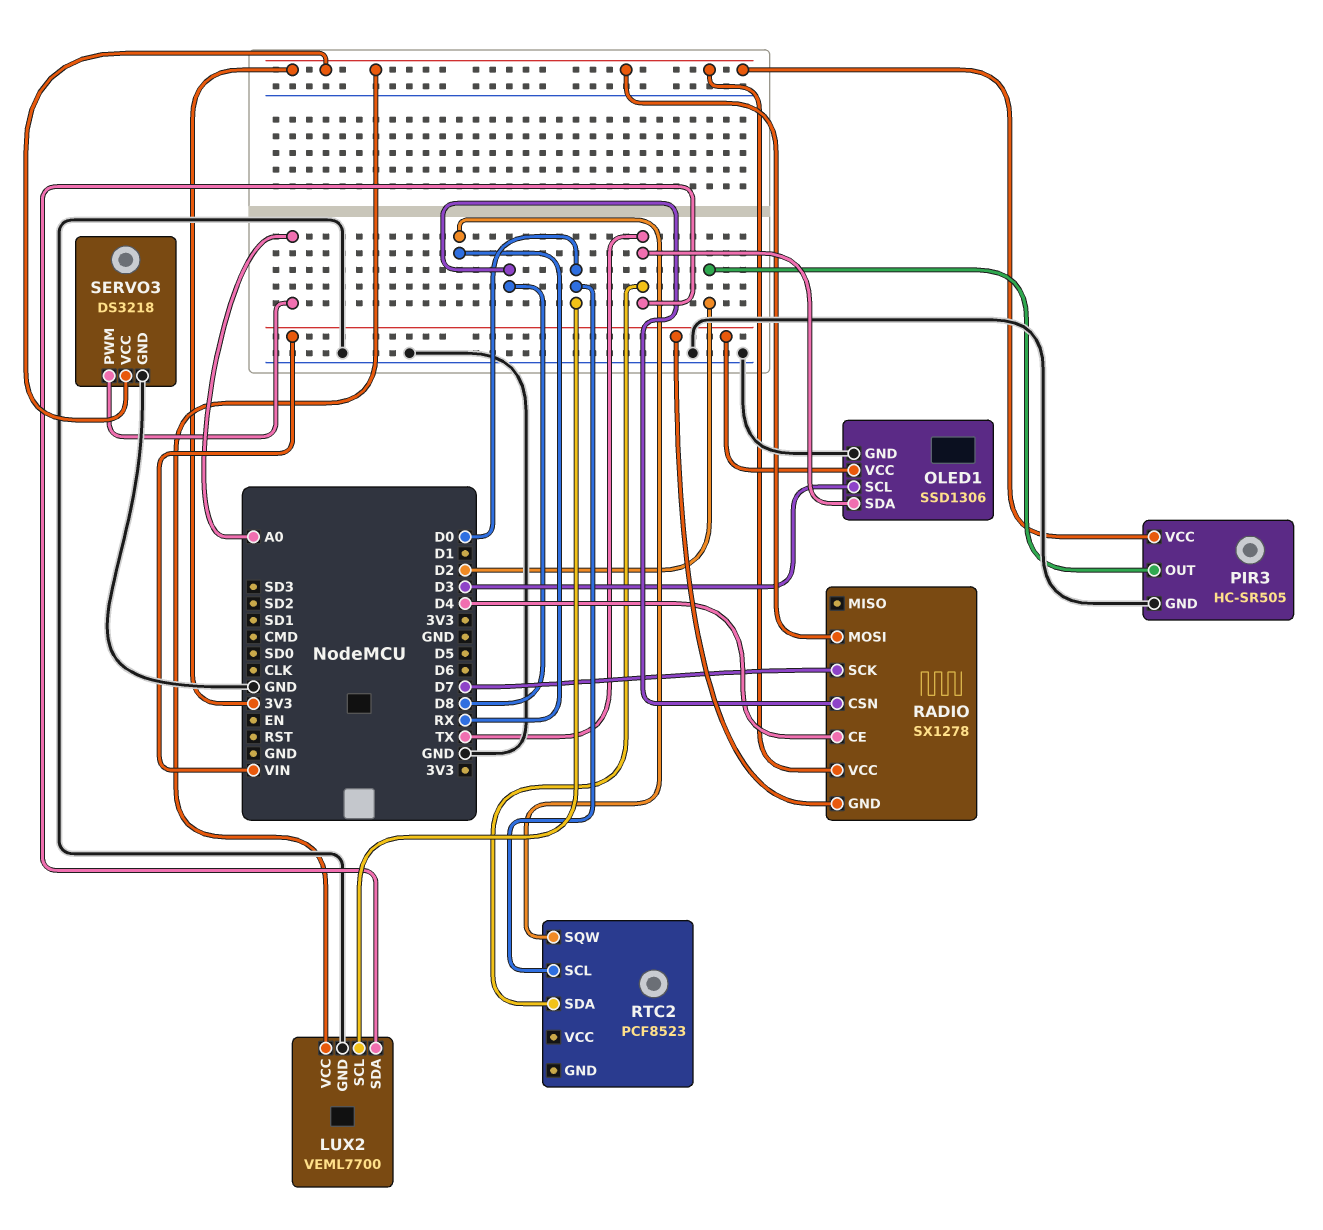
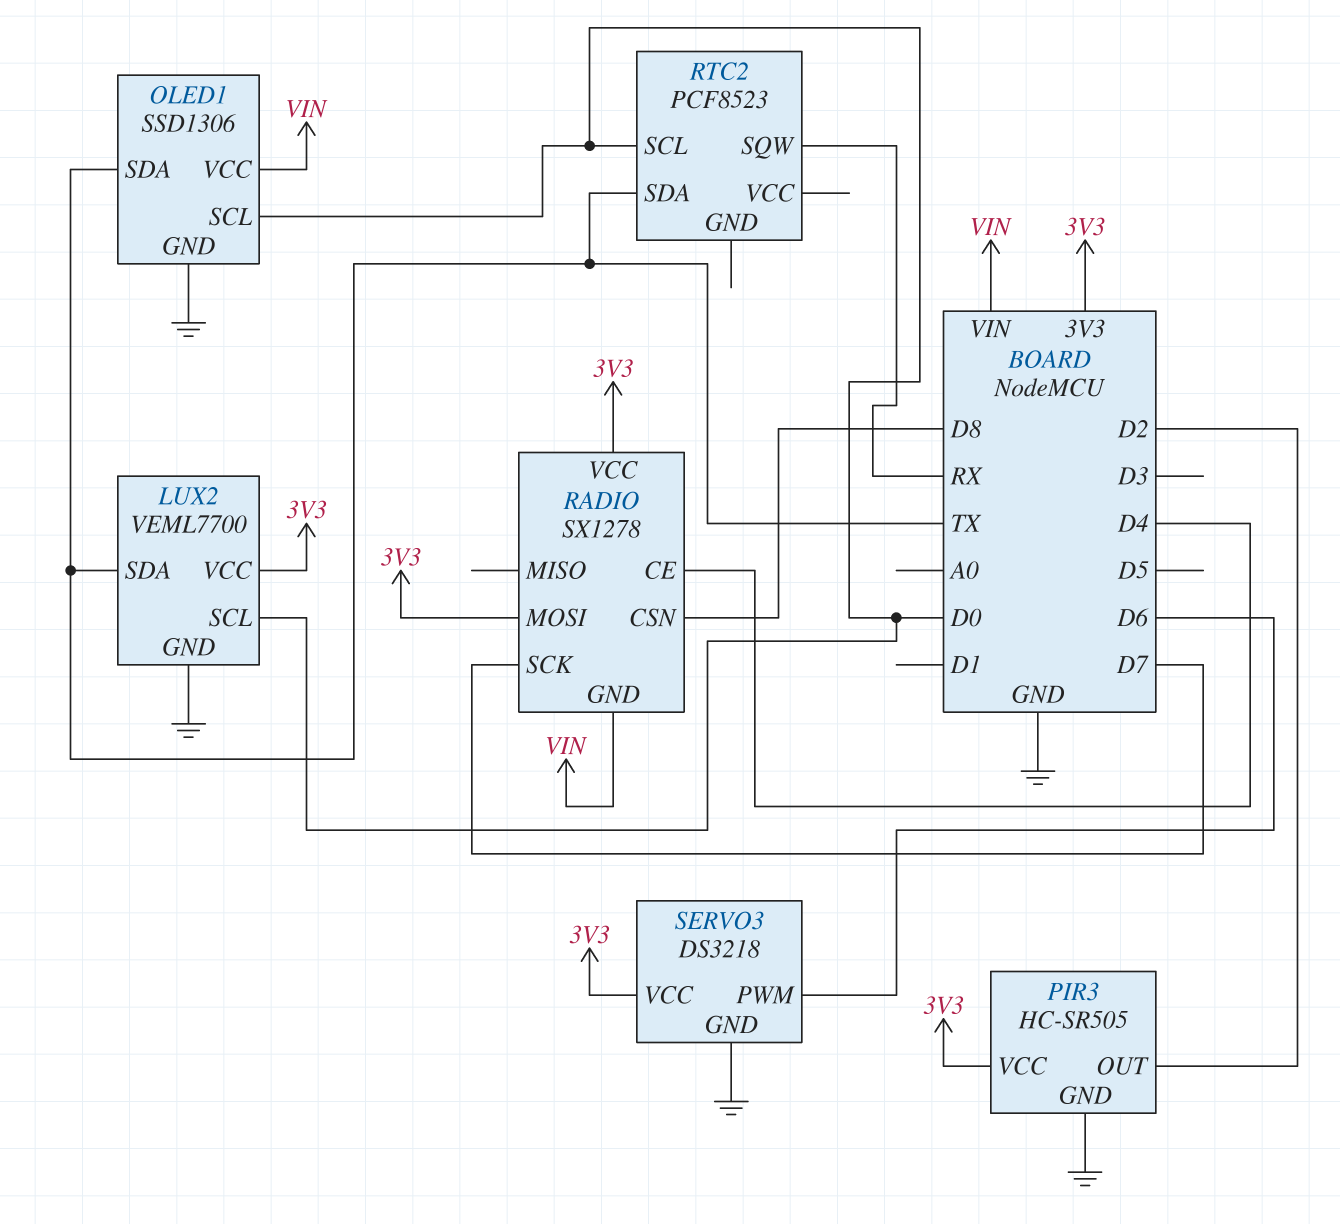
OLED1 pin SCL: D3 -> D0
SERVO3 pin PWM: A0 -> D6

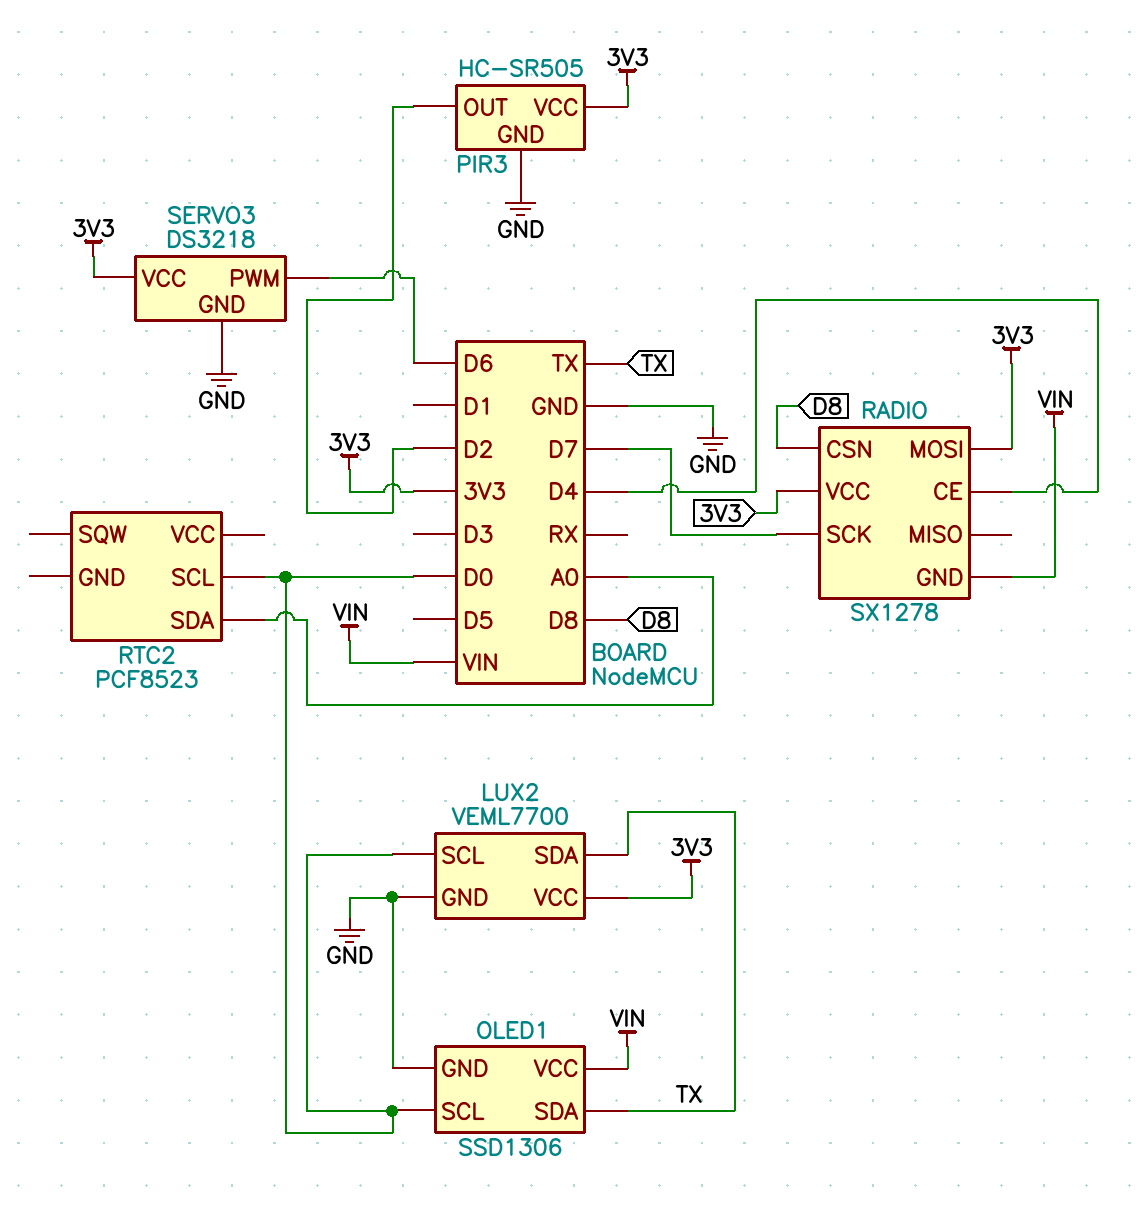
RTC2 pin SDA: TX -> A0
RTC2 pin SQW: RX -> none

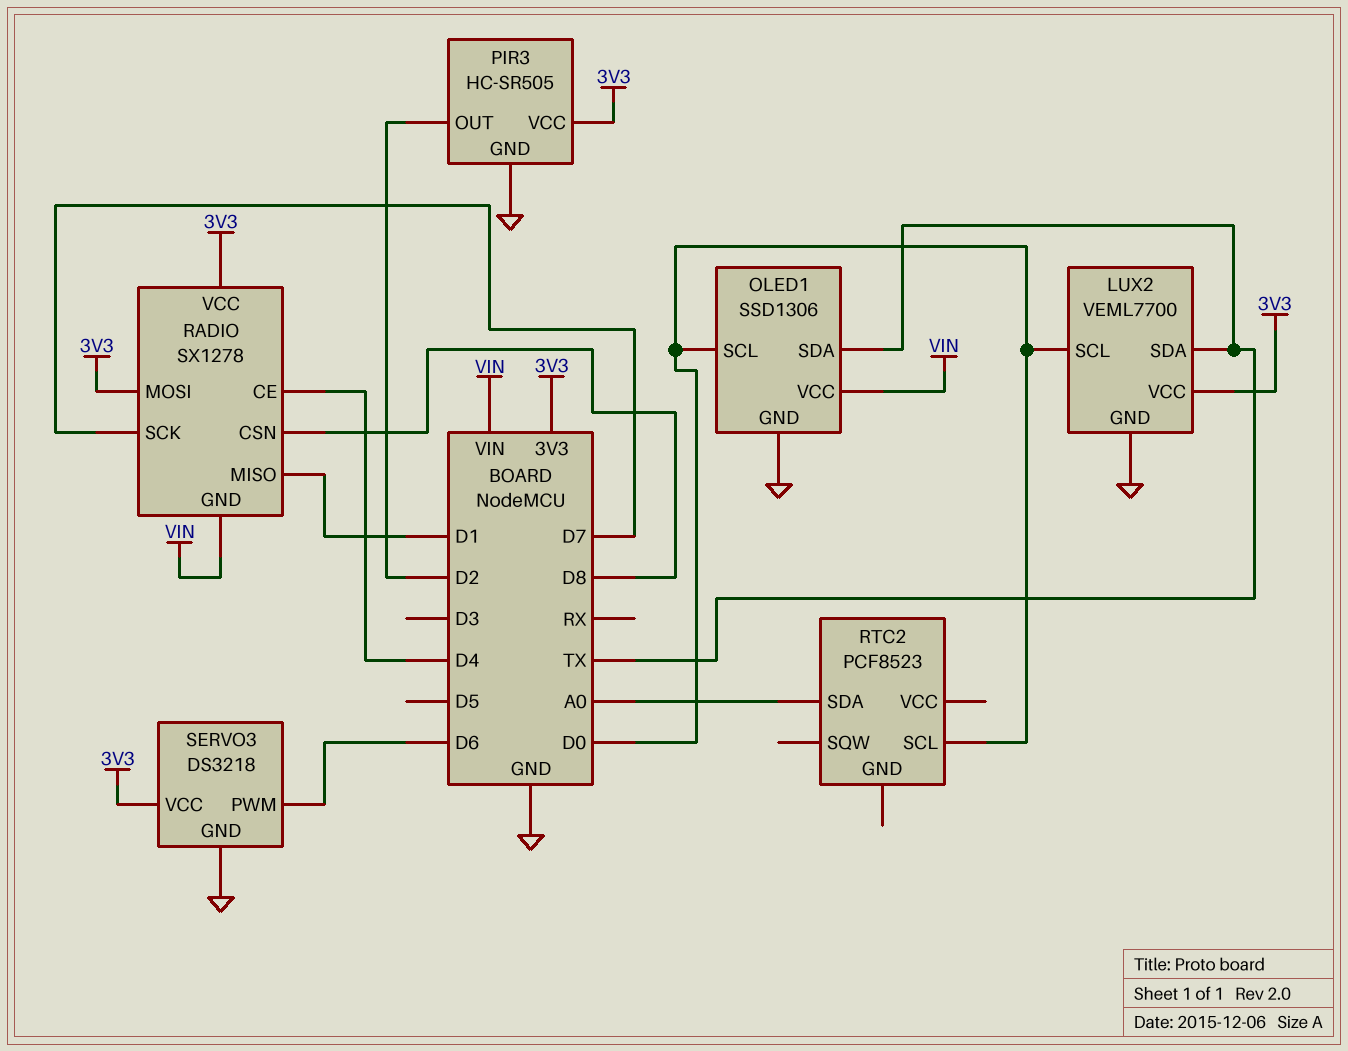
RADIO pin MISO: none -> D1

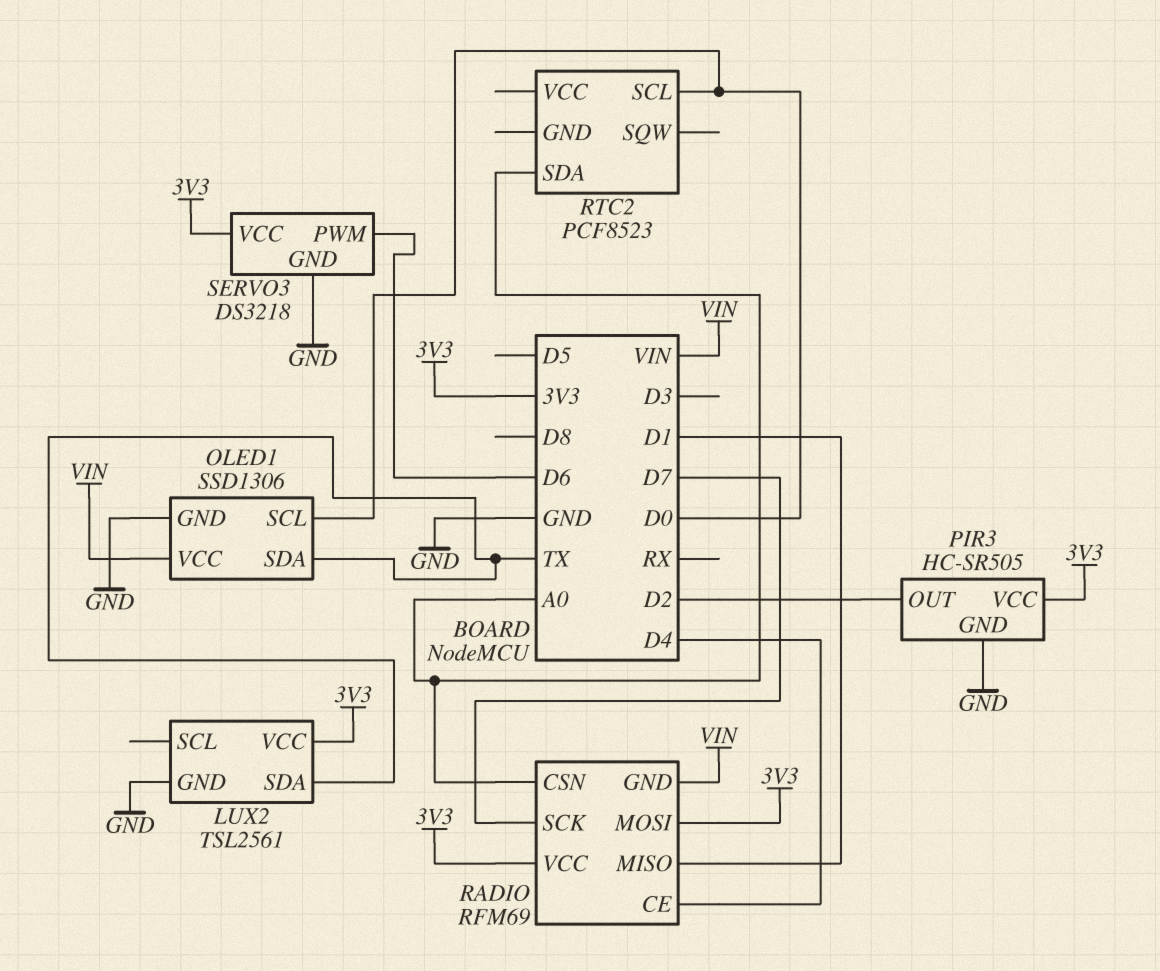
LUX2: VEML7700 -> TSL2561
LUX2 pin SCL: D0 -> none
RADIO: SX1278 -> RFM69
RADIO pin CSN: D8 -> A0

